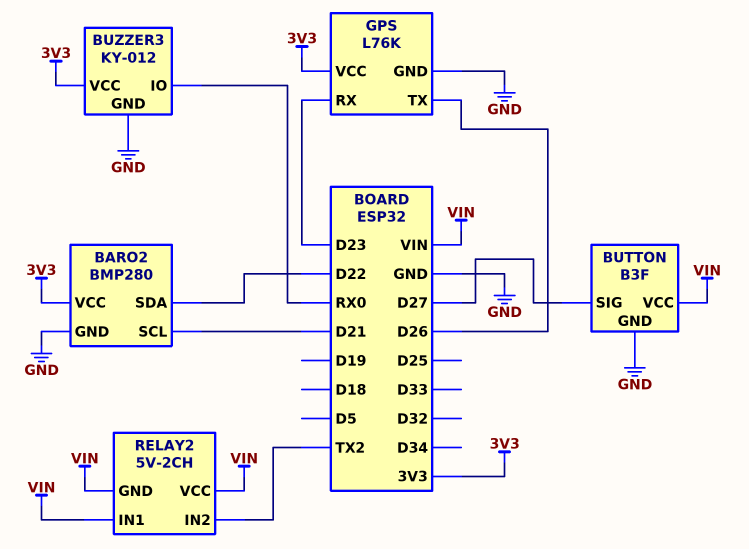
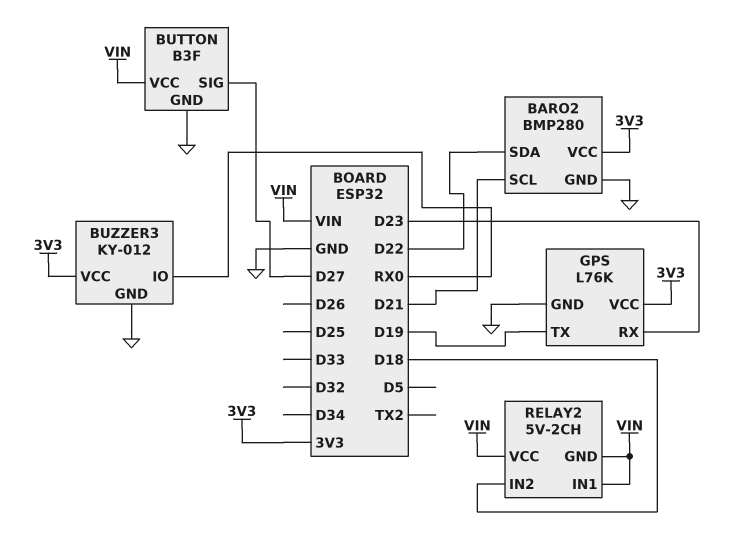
GPS pin TX: D26 -> D19
RELAY2 pin IN2: TX2 -> D18

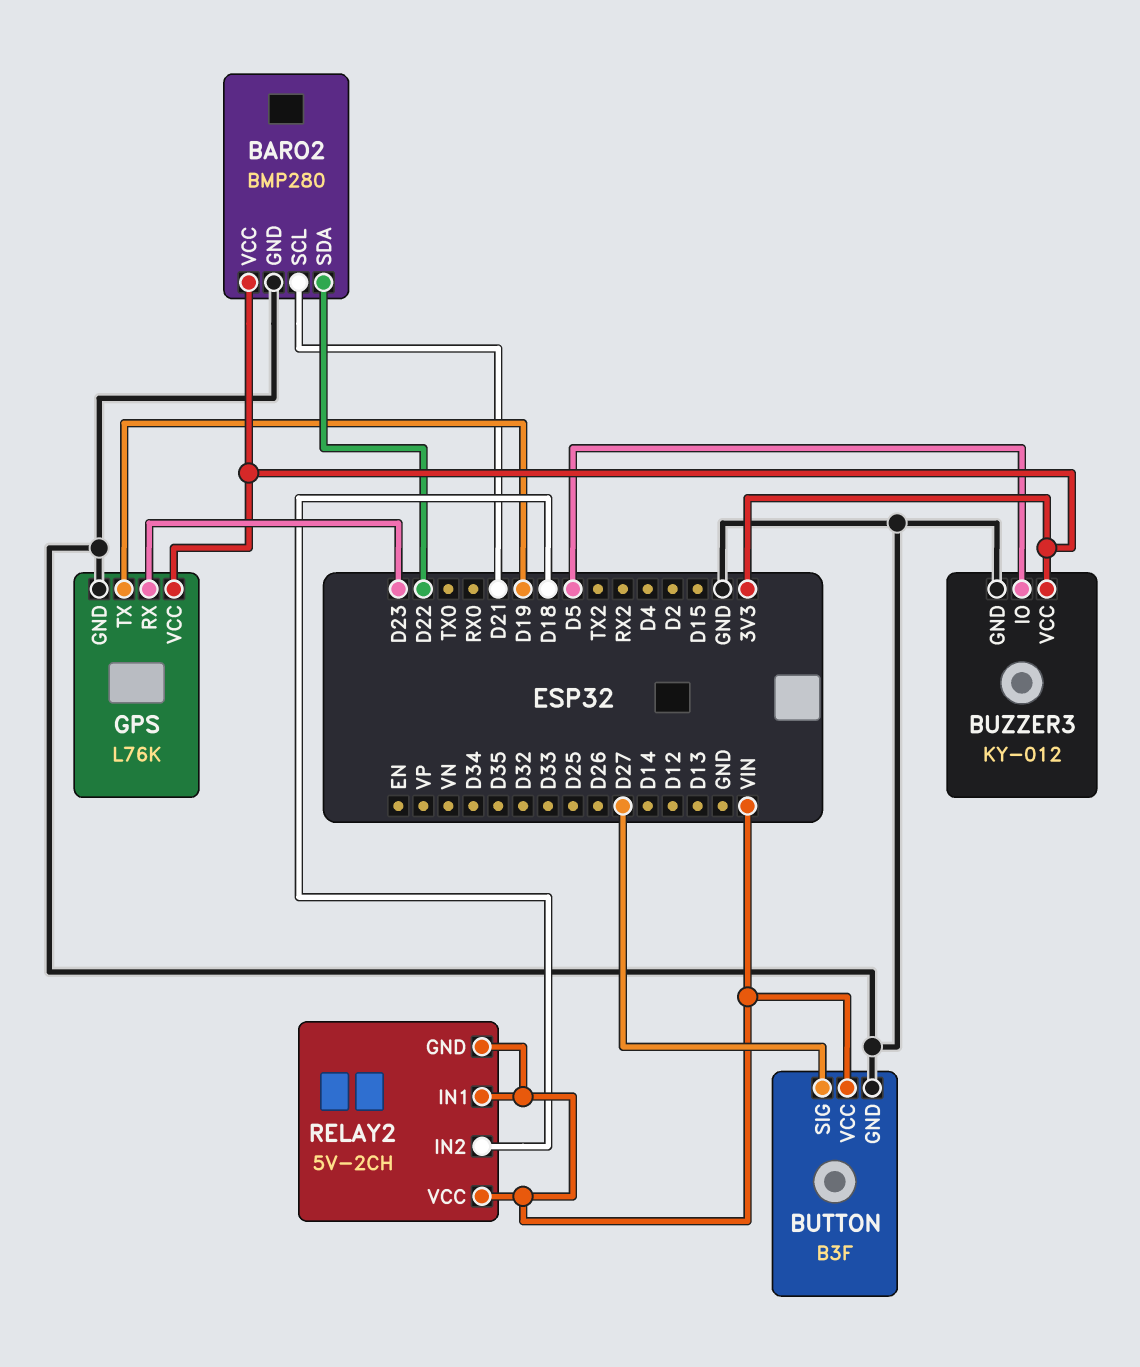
BUZZER3 pin IO: RX0 -> D5

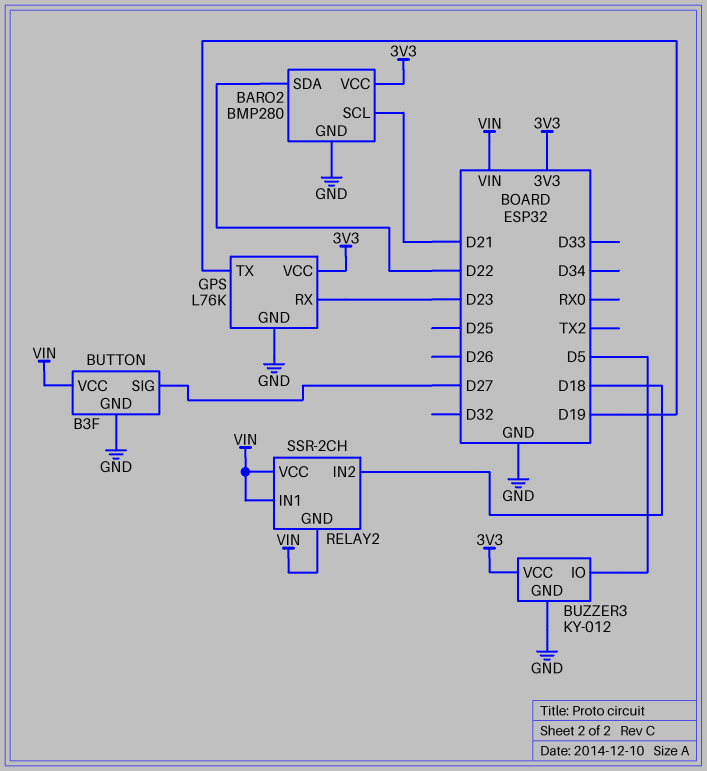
RELAY2: 5V-2CH -> SSR-2CH

